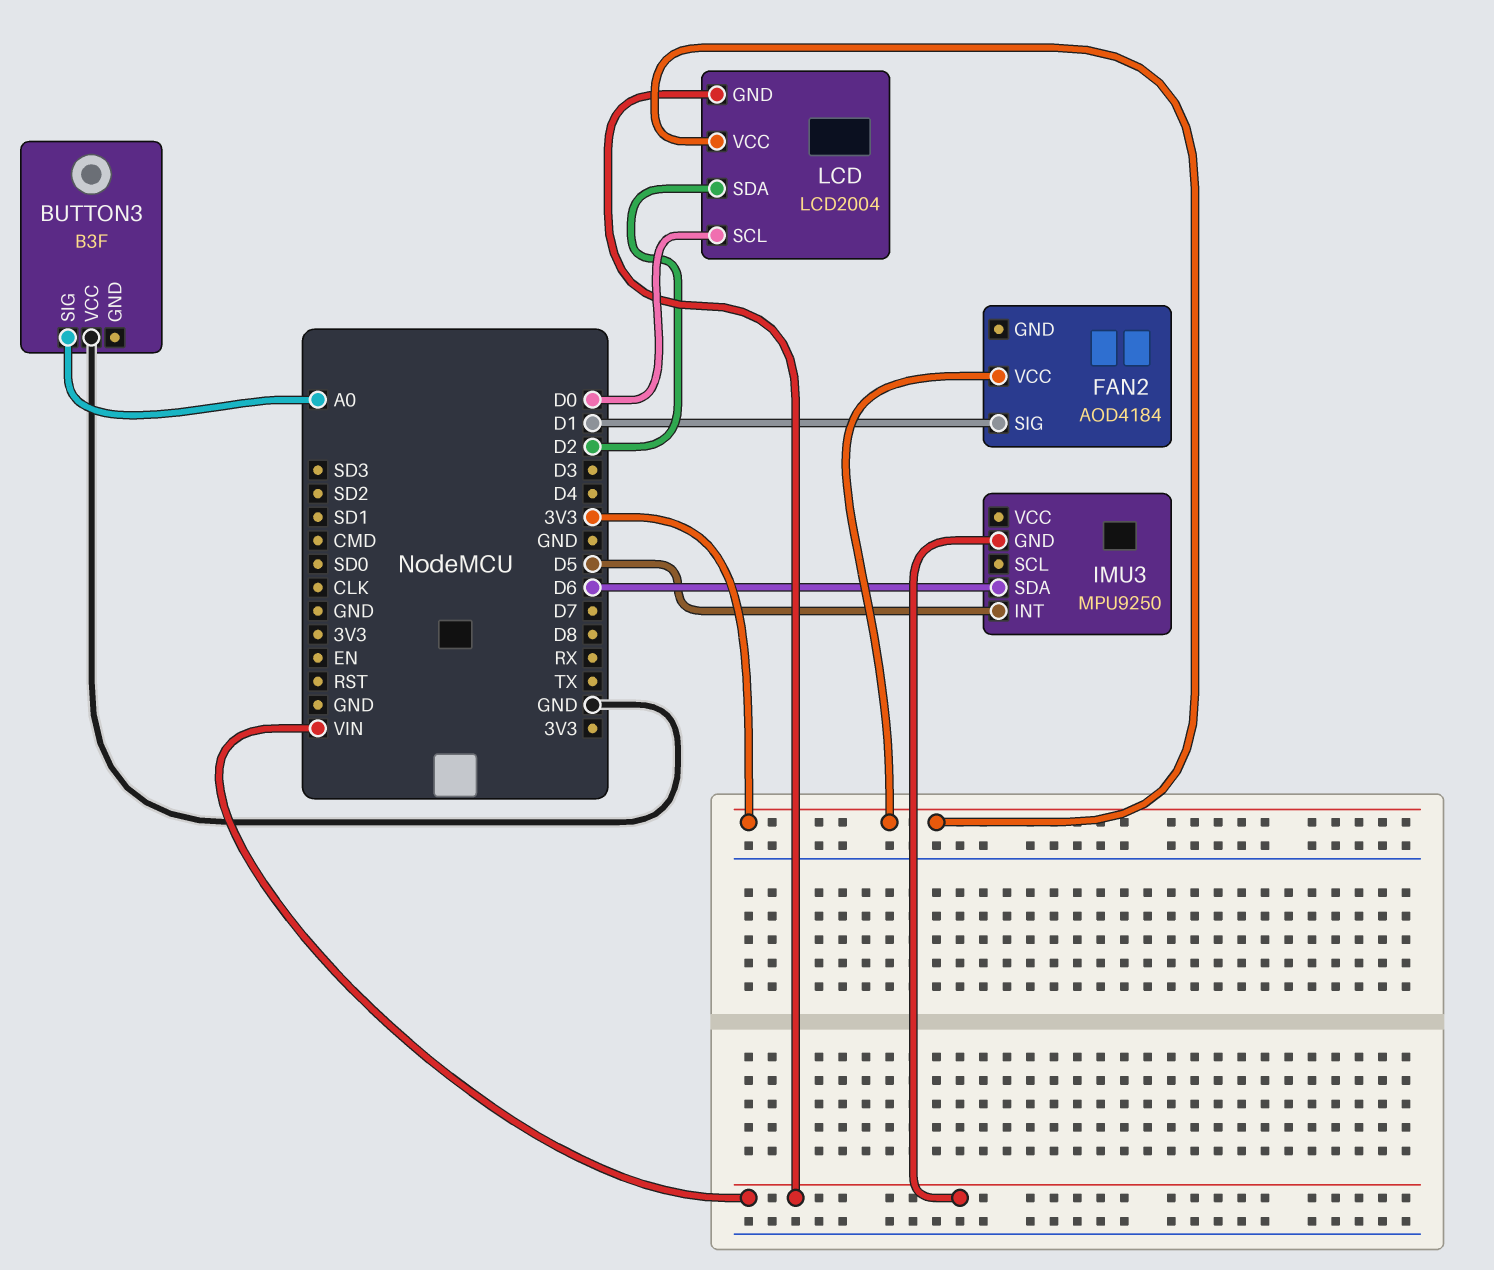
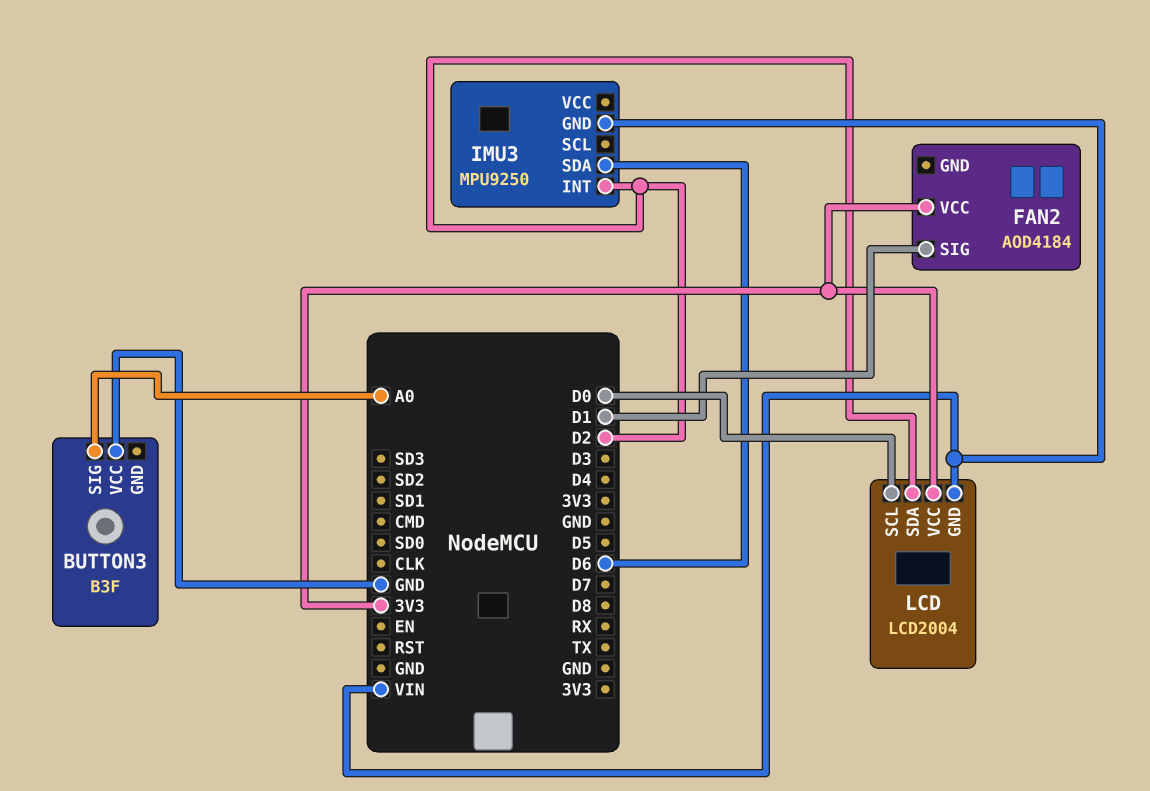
IMU3 pin INT: D5 -> D2

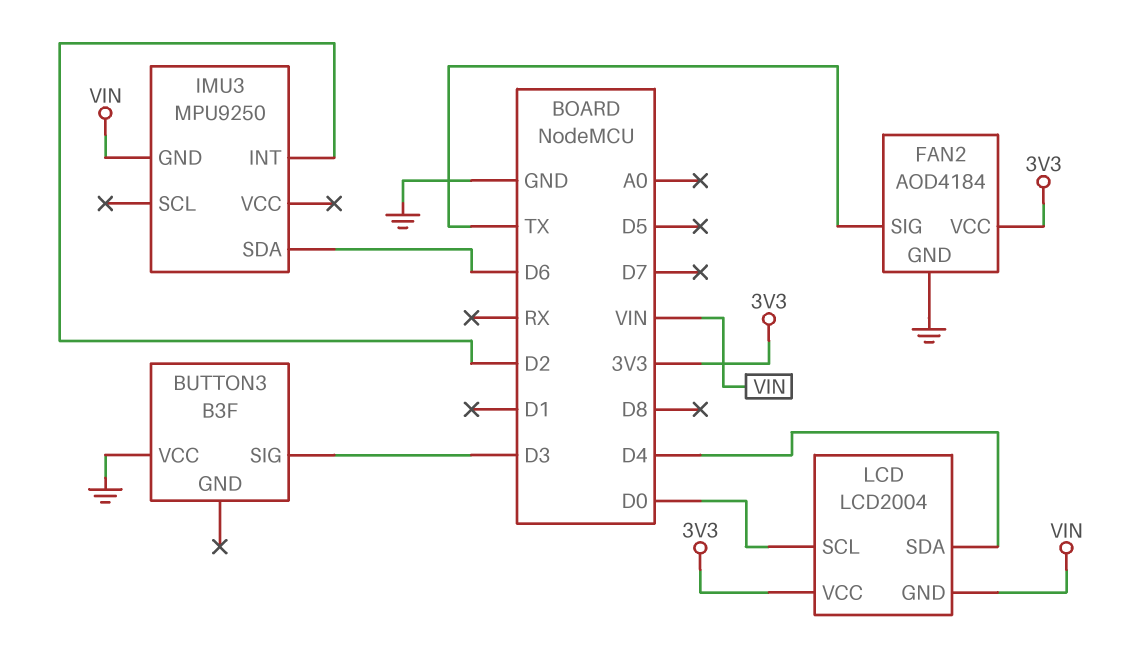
BUTTON3 pin SIG: A0 -> D3
FAN2 pin GND: none -> GND
FAN2 pin SIG: D1 -> TX
LCD pin SDA: D2 -> D4

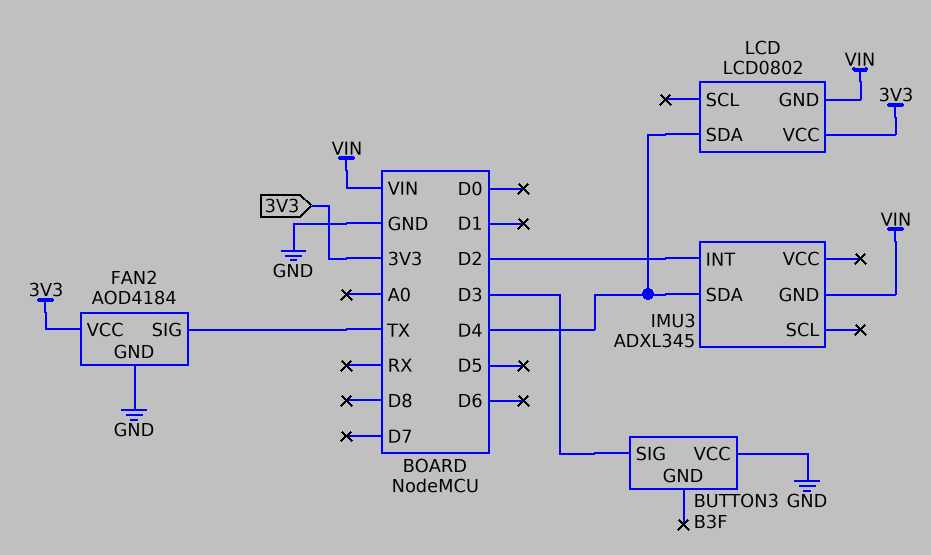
IMU3: MPU9250 -> ADXL345
IMU3 pin SDA: D6 -> D4
LCD: LCD2004 -> LCD0802
LCD pin SCL: D0 -> none

